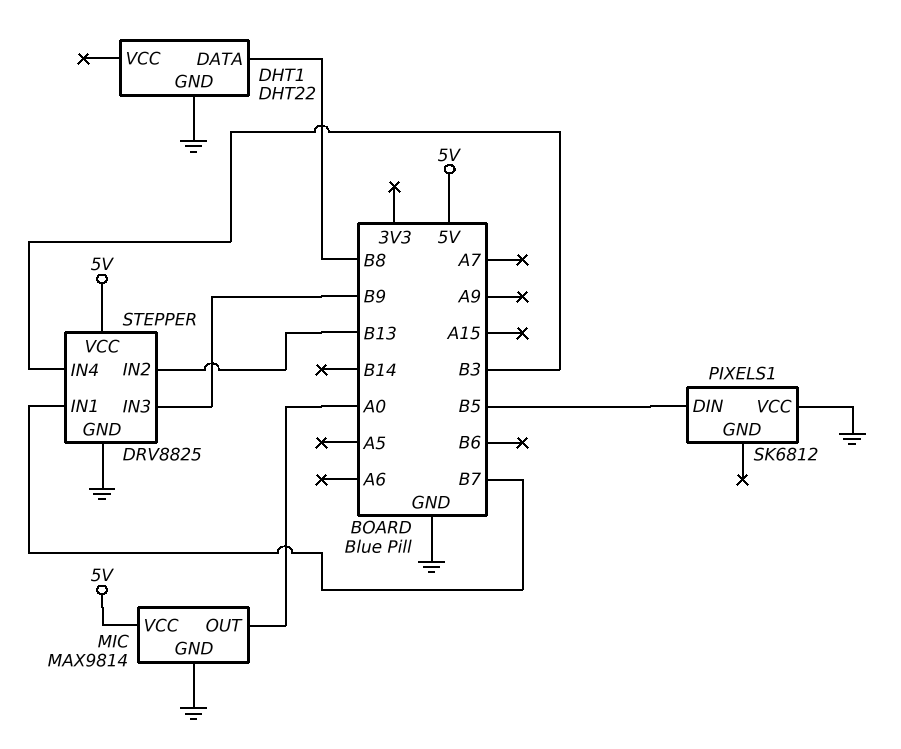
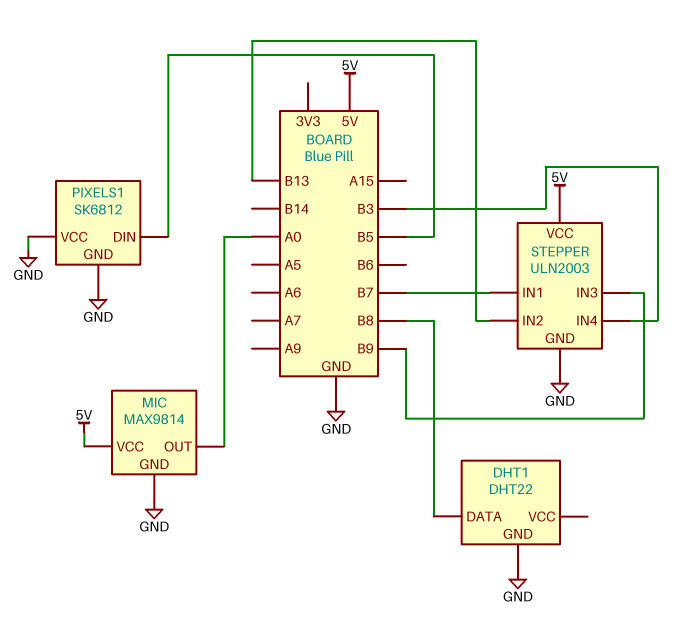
PIXELS1 pin GND: none -> GND
STEPPER: DRV8825 -> ULN2003

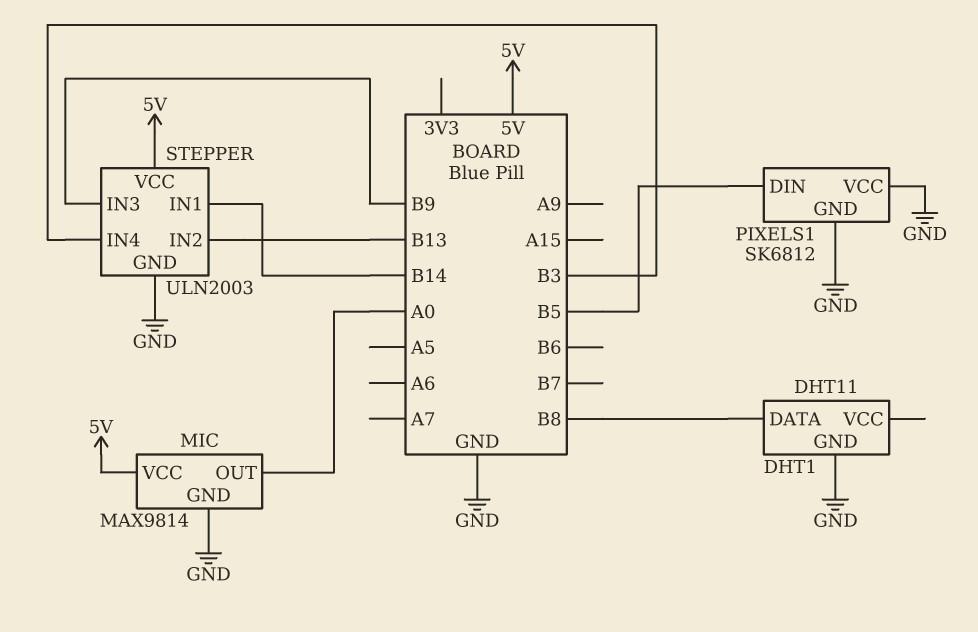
DHT1: DHT22 -> DHT11
STEPPER pin IN1: B7 -> B14

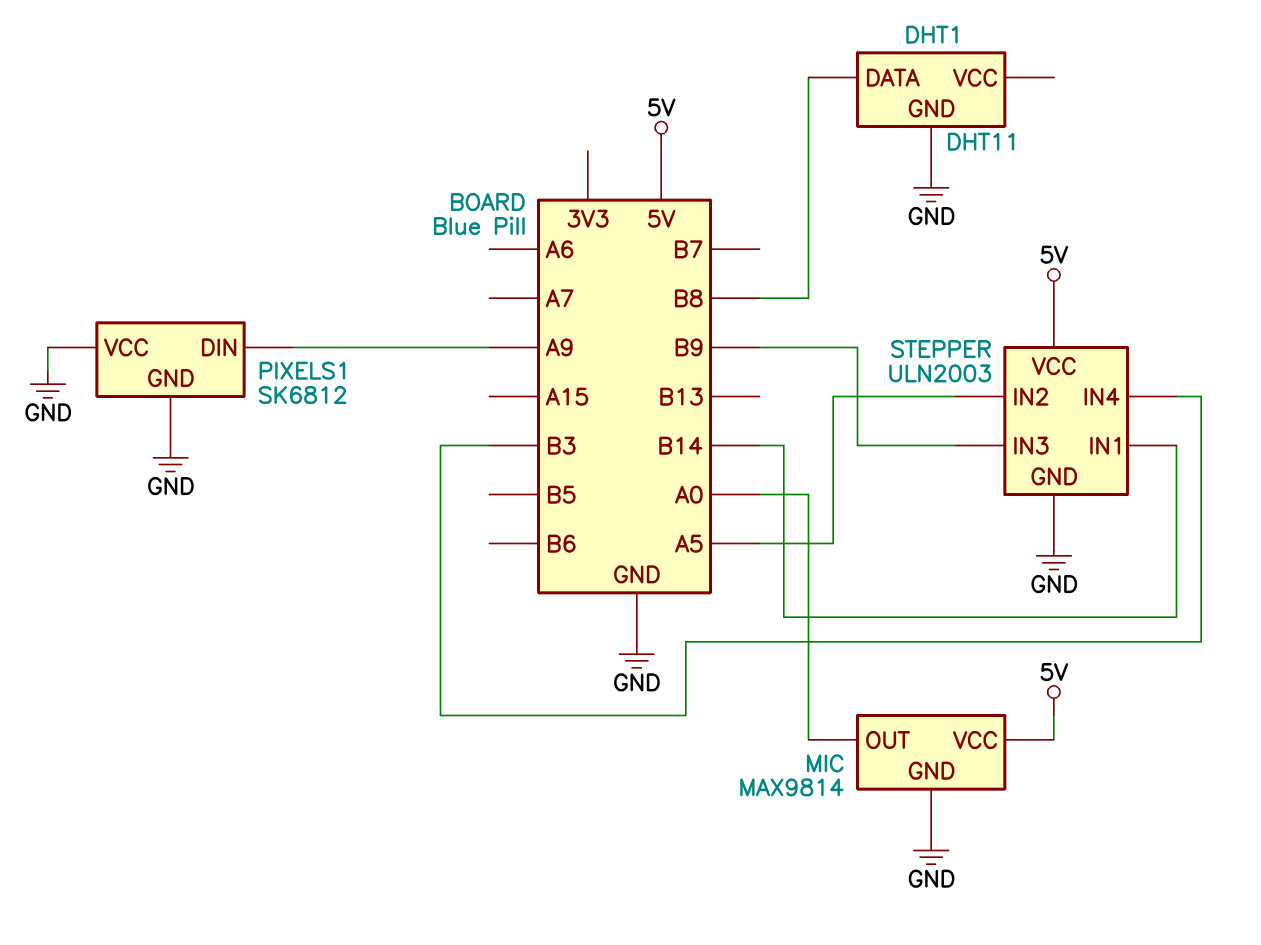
PIXELS1 pin DIN: B5 -> A9
STEPPER pin IN2: B13 -> A5

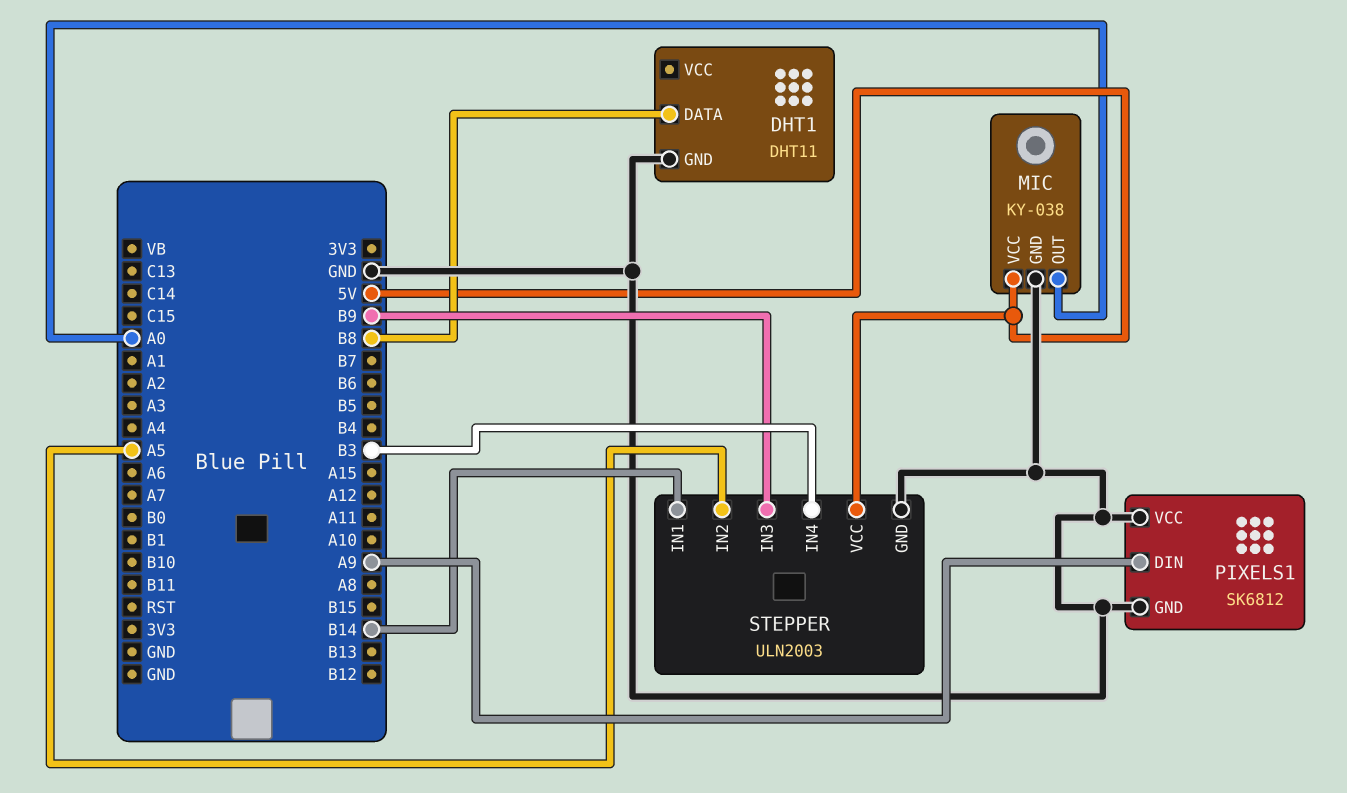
MIC: MAX9814 -> KY-038

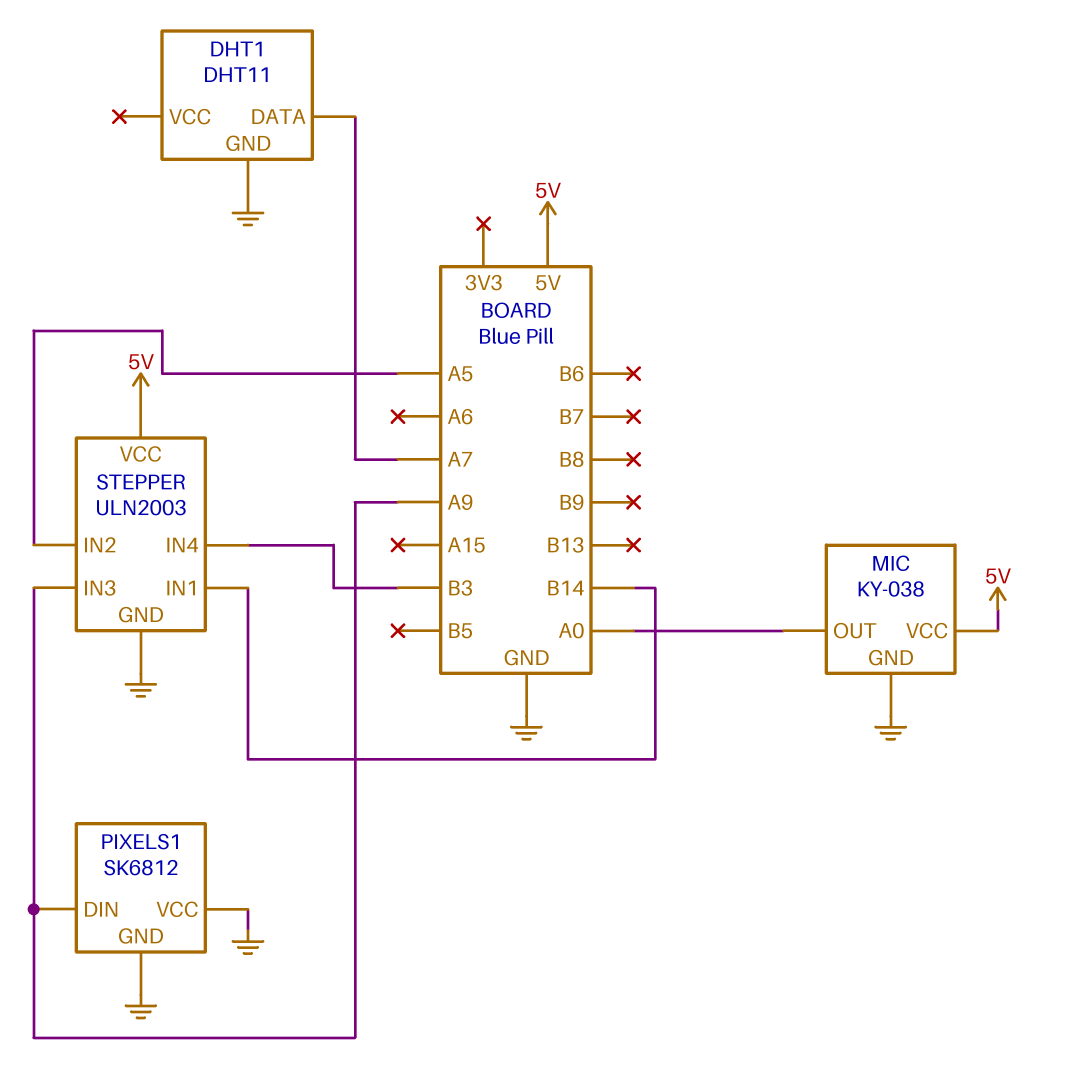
DHT1 pin DATA: B8 -> A7
STEPPER pin IN3: B9 -> A9

